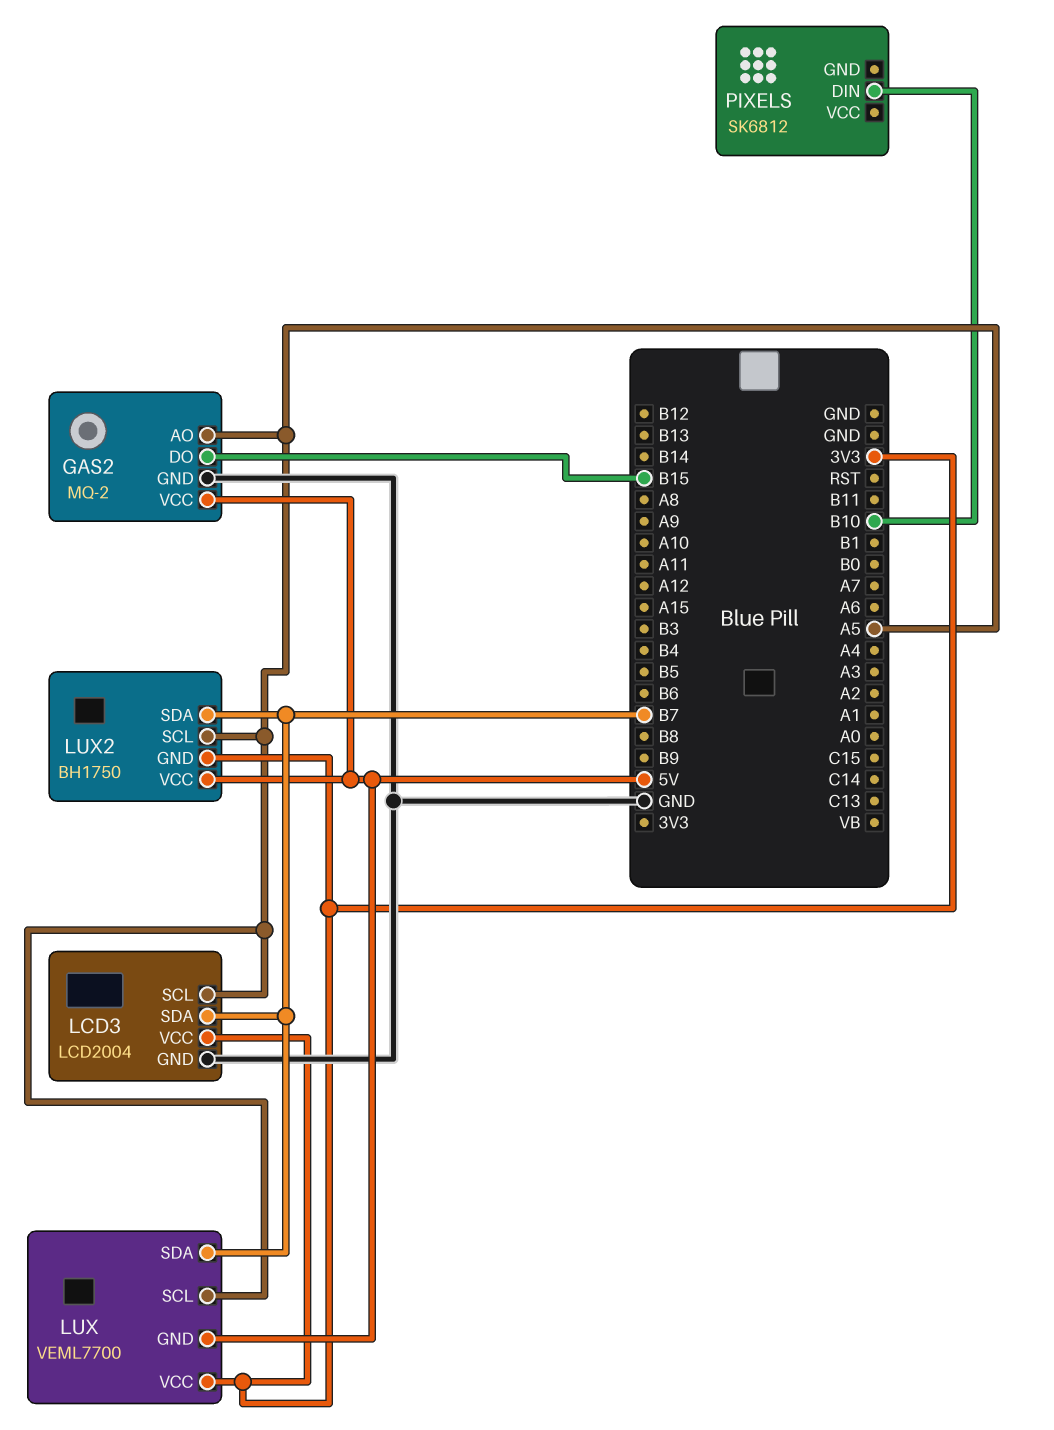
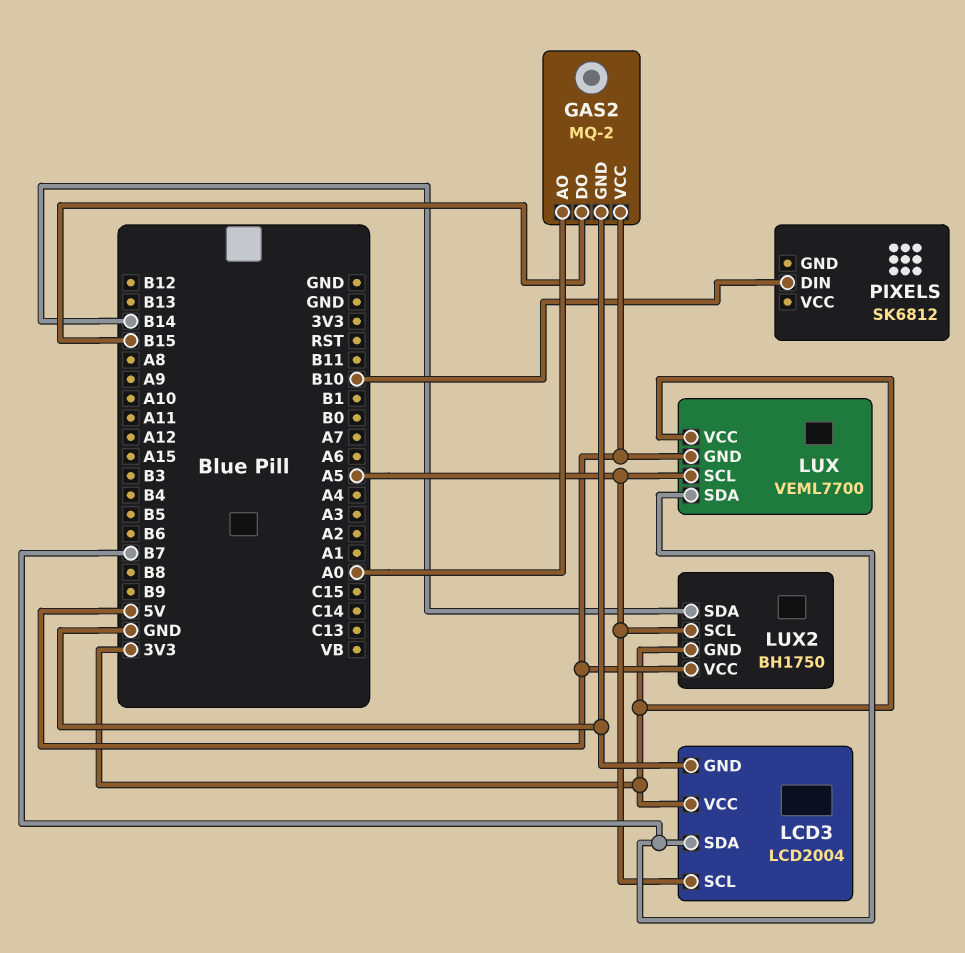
GAS2 pin AO: A5 -> A0
LUX2 pin SDA: B7 -> B14

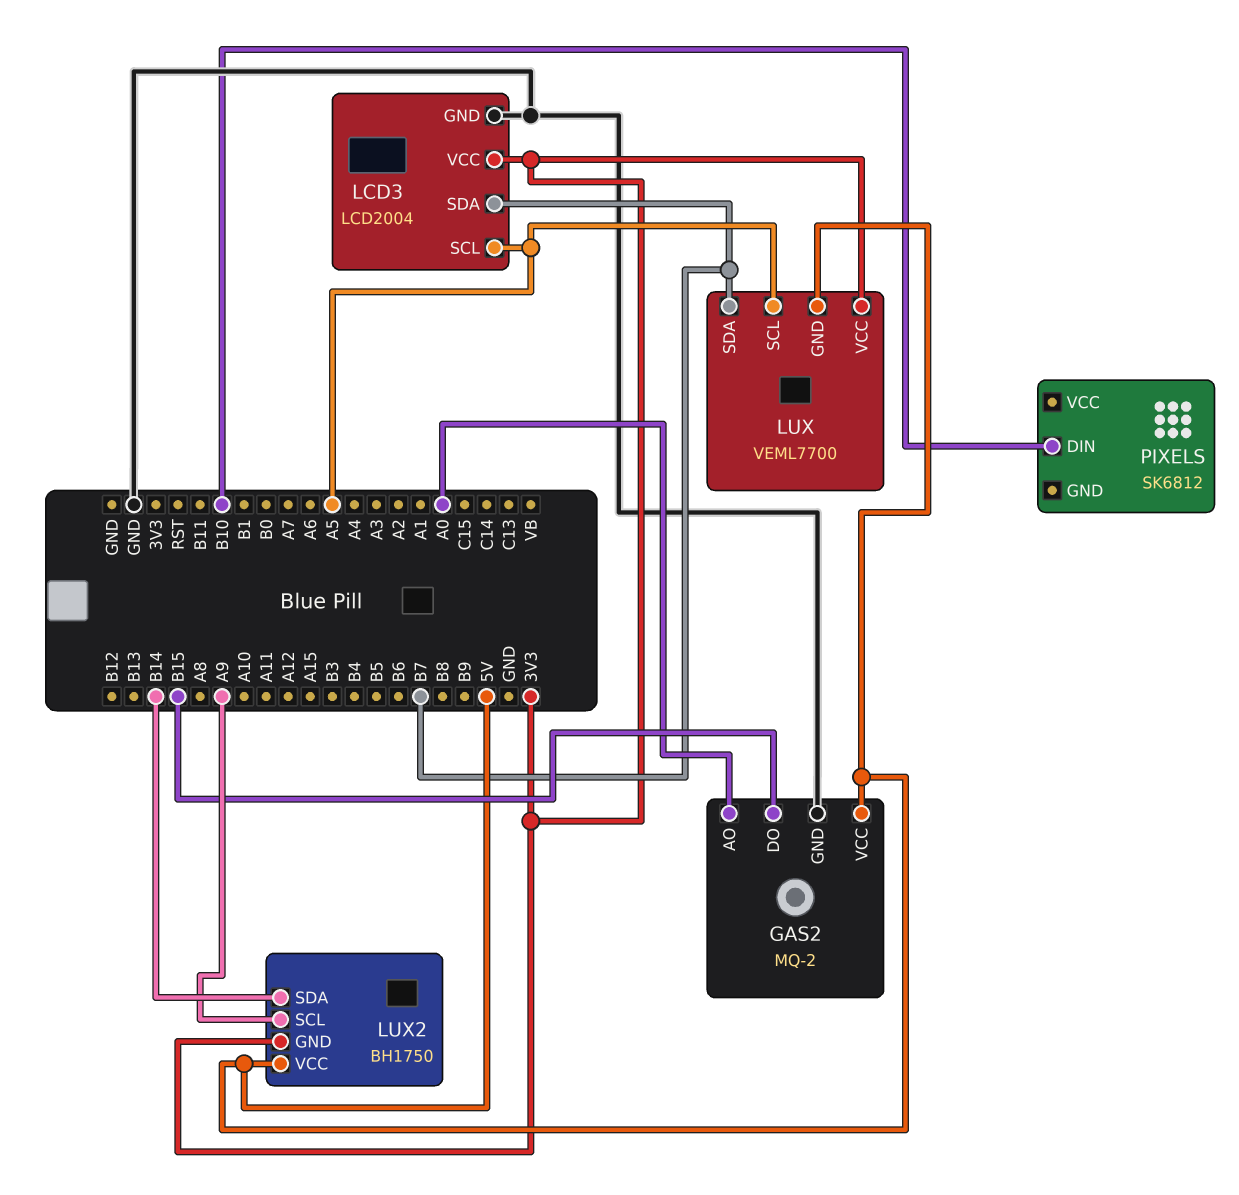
LUX2 pin SCL: A5 -> A9

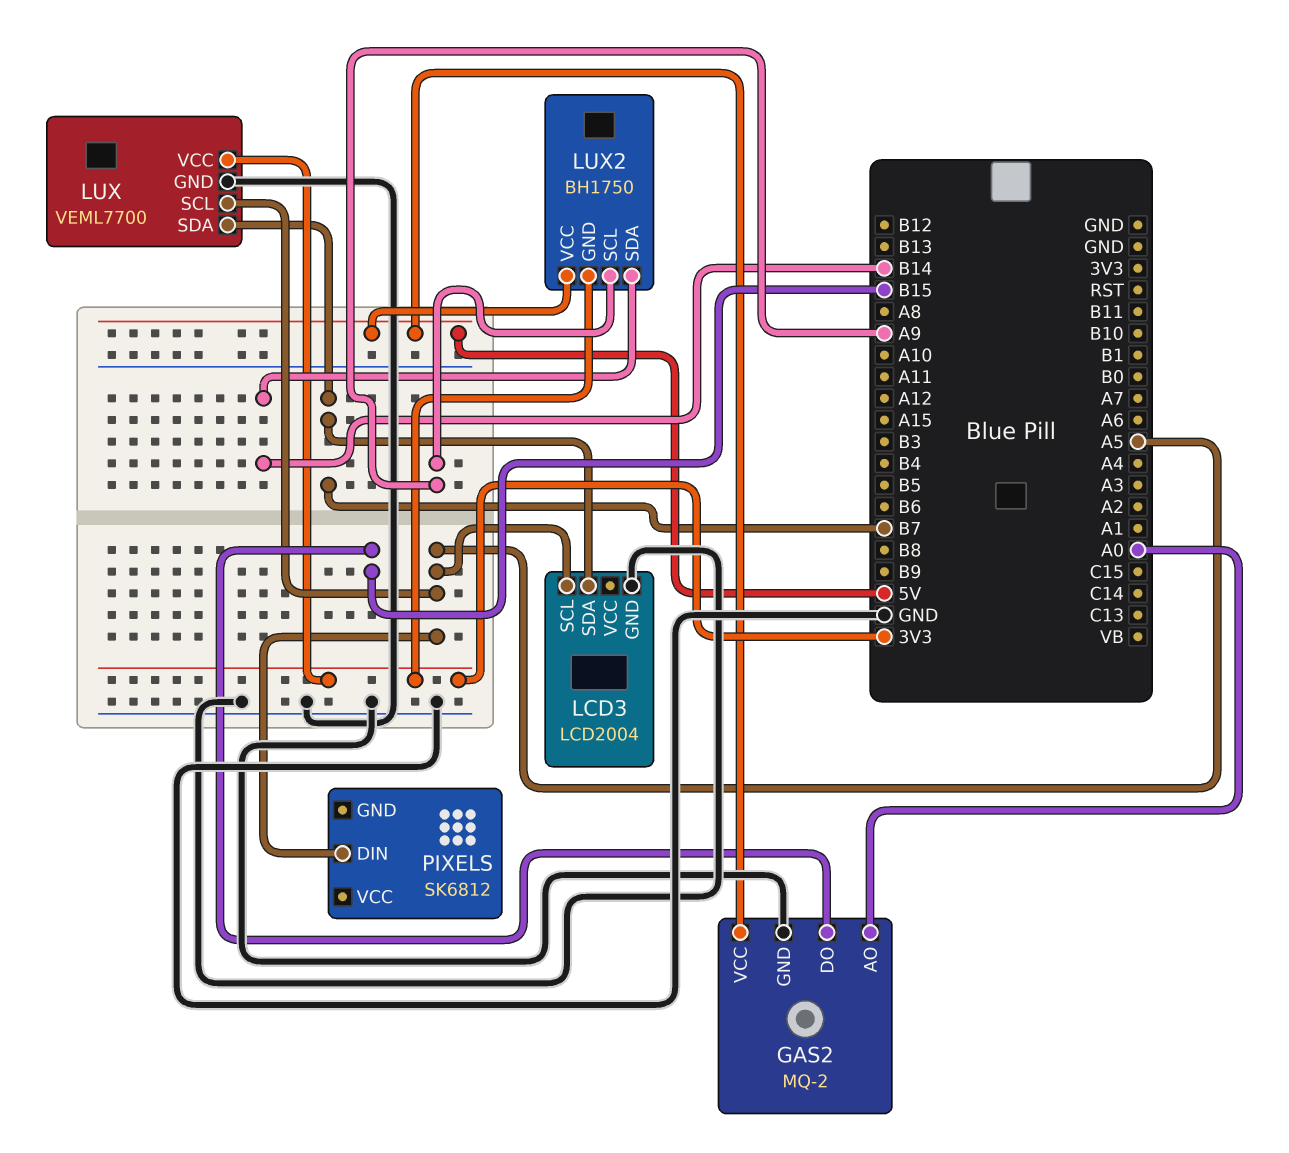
LCD3 pin VCC: 3V3 -> none
LUX pin GND: 5V -> GND
PIXELS pin DIN: B10 -> A5

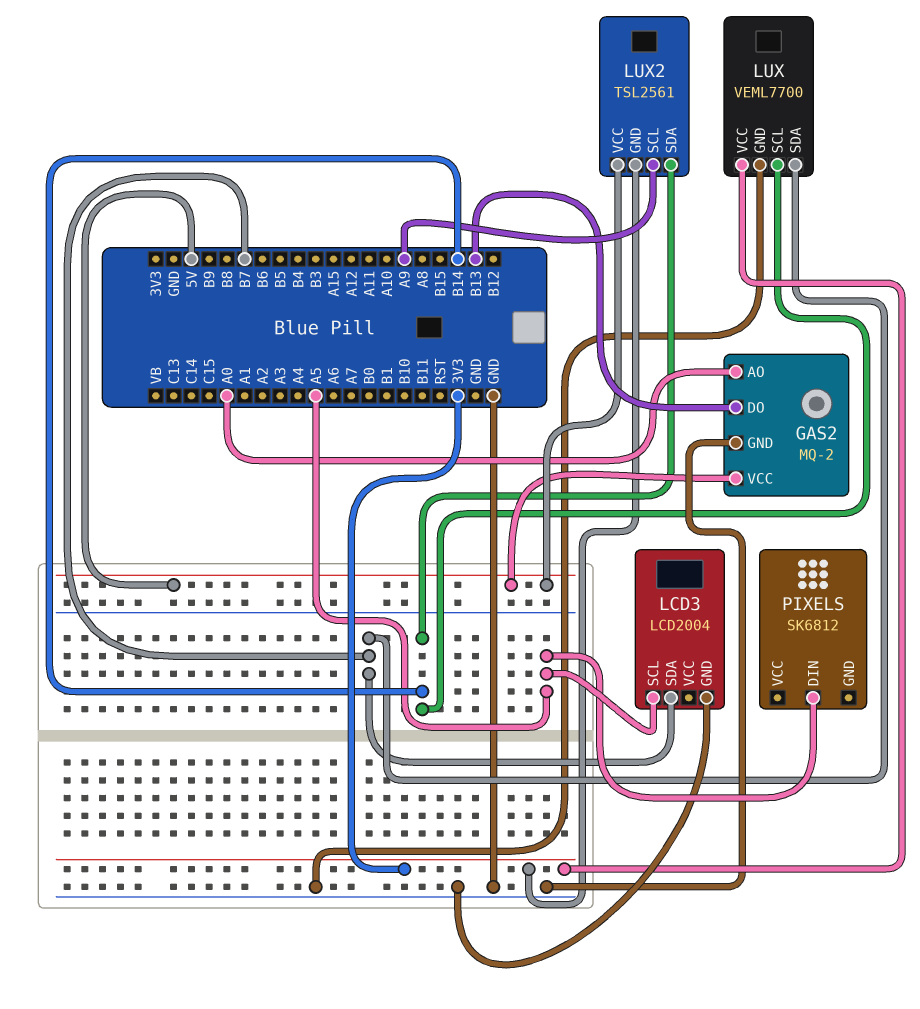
GAS2 pin DO: B15 -> B13
LUX pin SCL: A5 -> B14
LUX2: BH1750 -> TSL2561

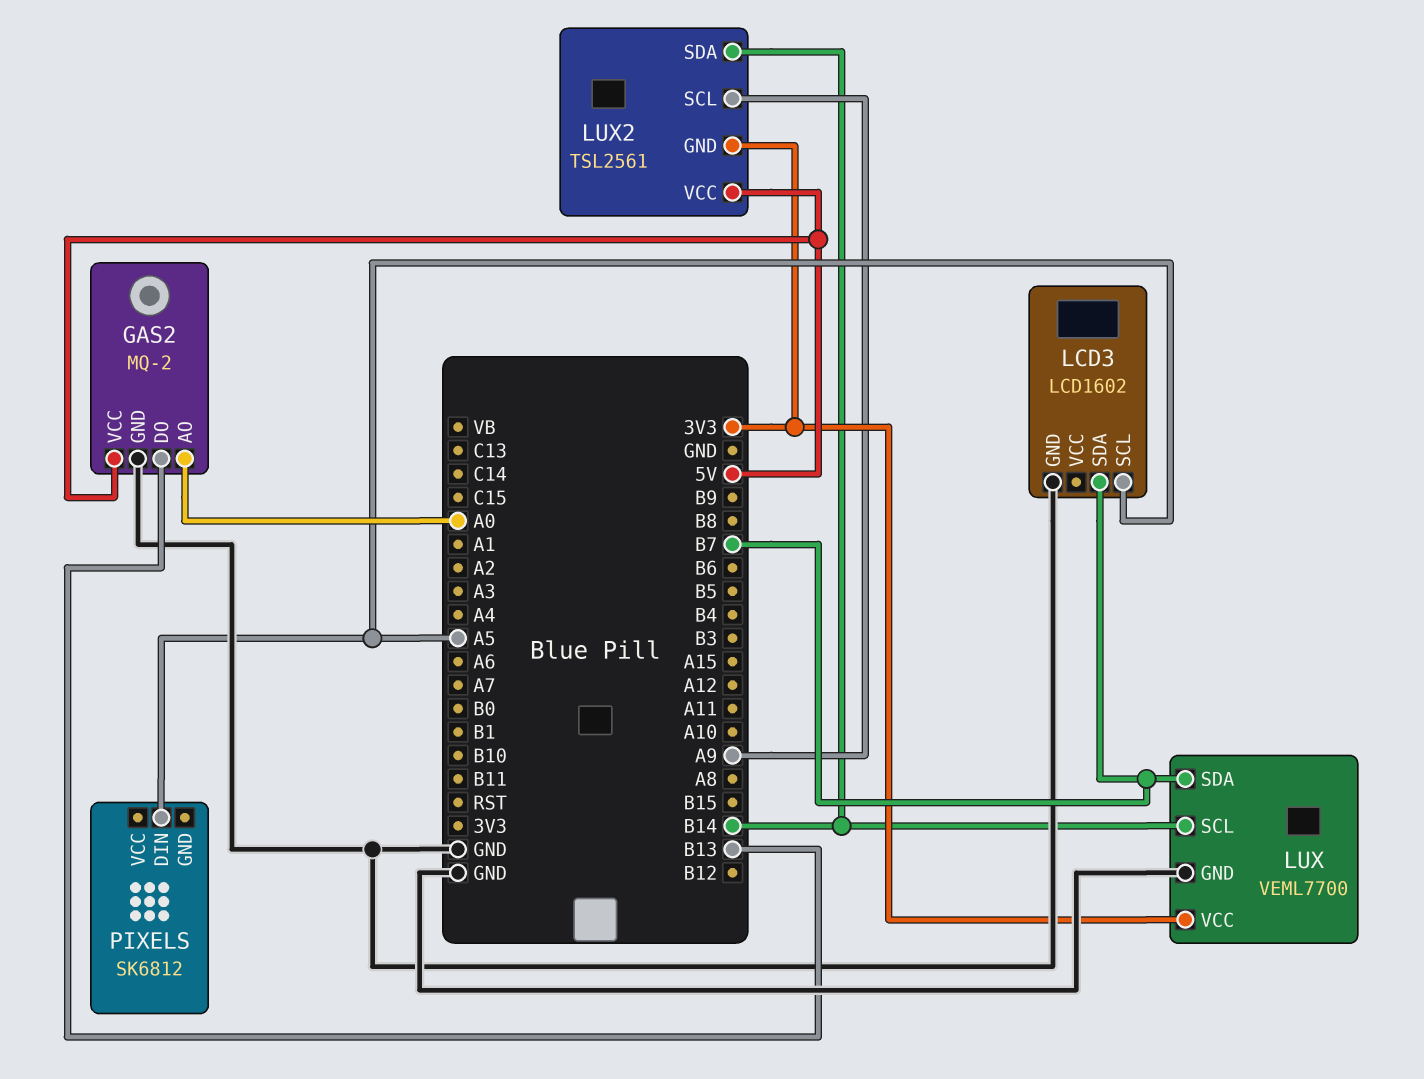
LCD3: LCD2004 -> LCD1602

